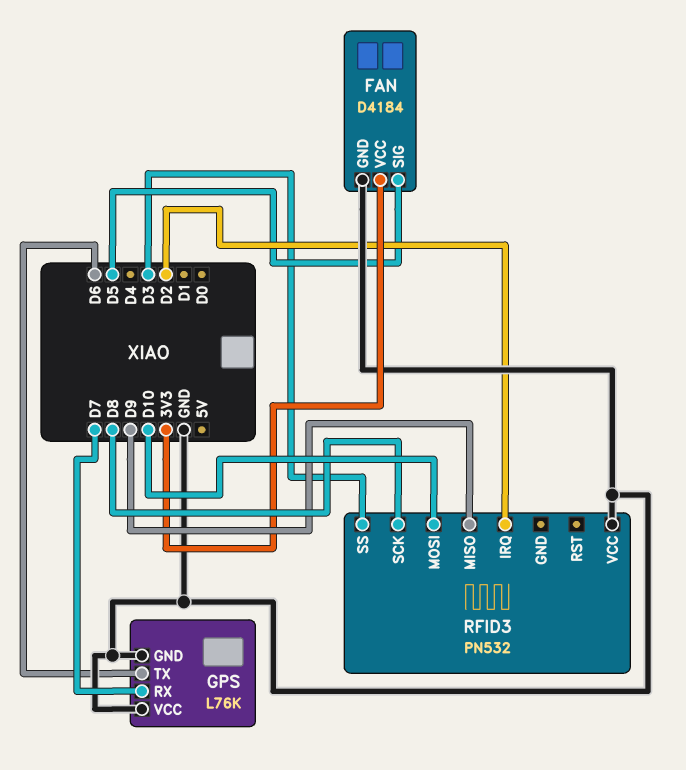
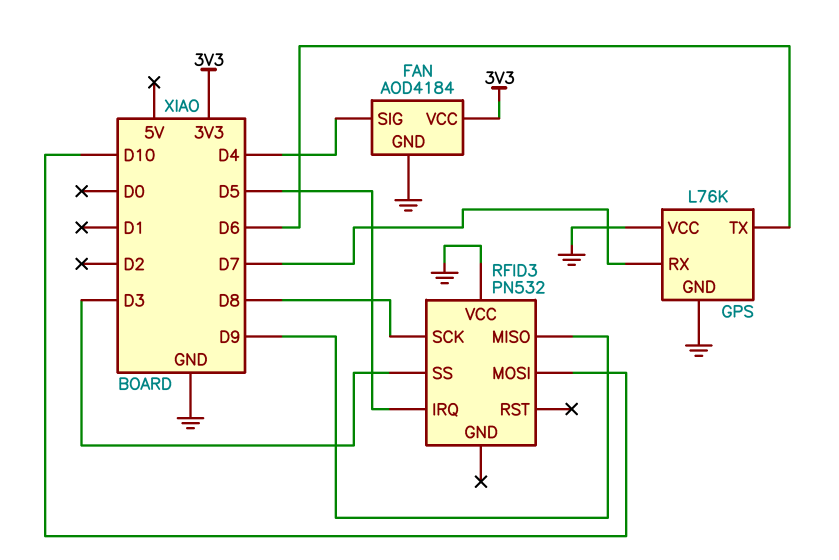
FAN: D4184 -> AOD4184
FAN pin SIG: D5 -> D4
RFID3 pin IRQ: D2 -> D5

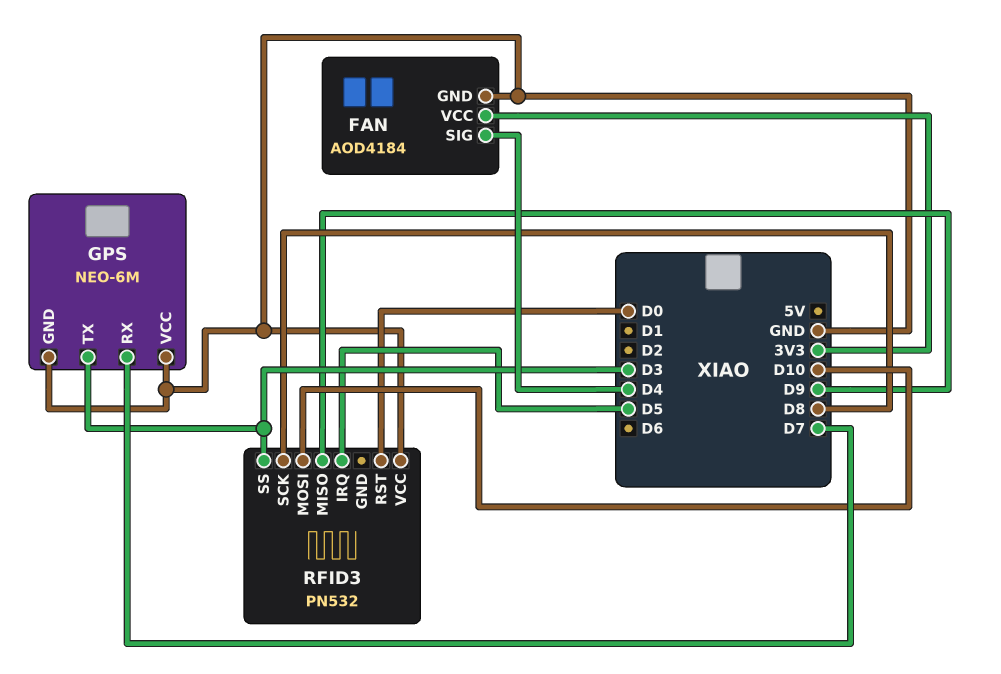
GPS: L76K -> NEO-6M
GPS pin TX: D6 -> D3
RFID3 pin RST: none -> D0

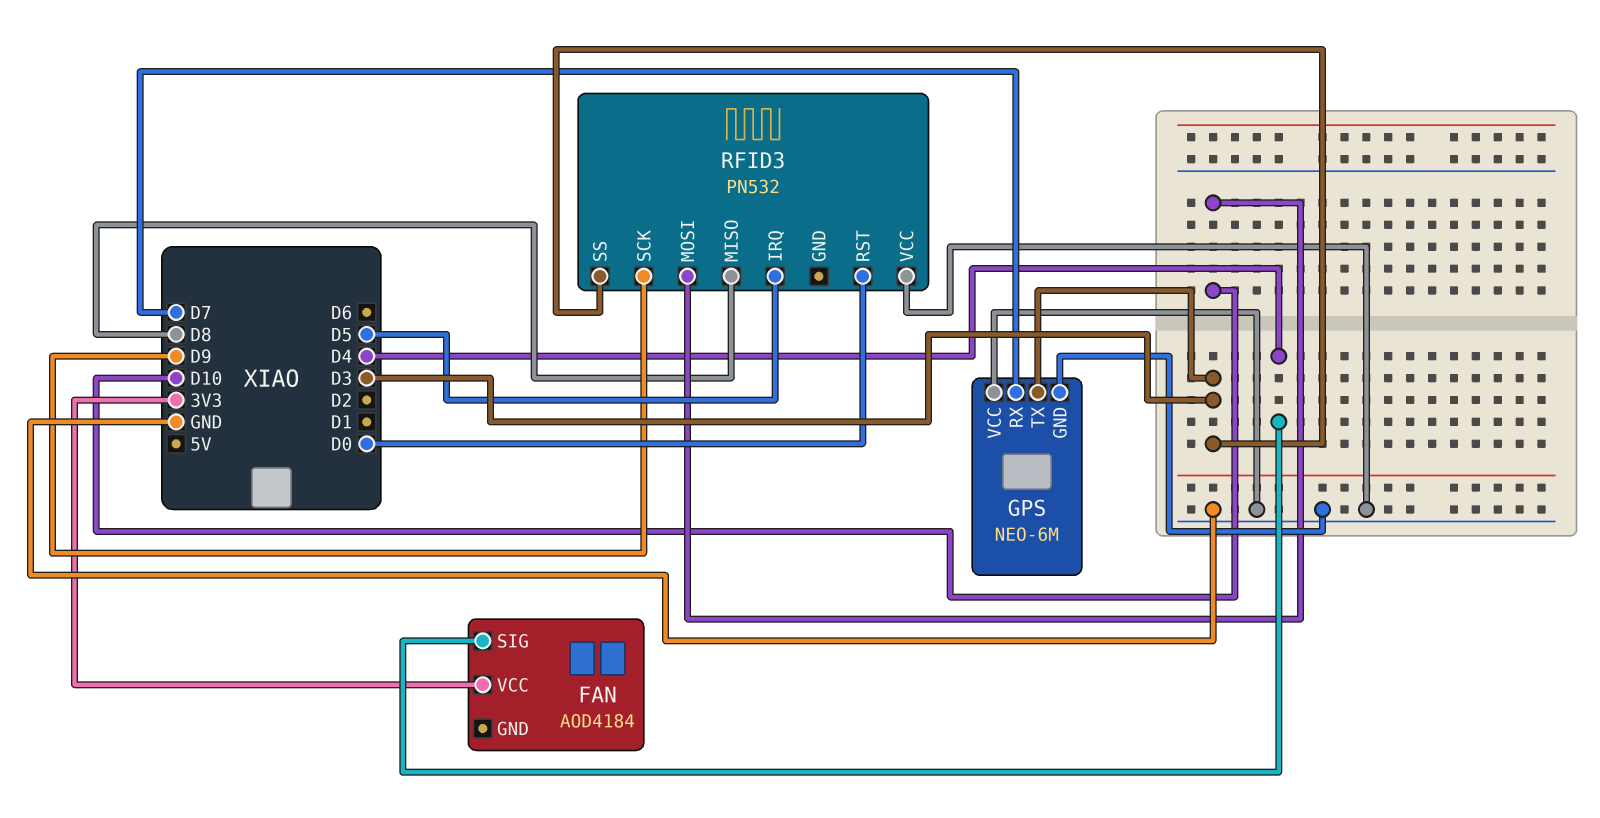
FAN pin GND: GND -> none
RFID3 pin MISO: D9 -> D8
RFID3 pin SCK: D8 -> D9

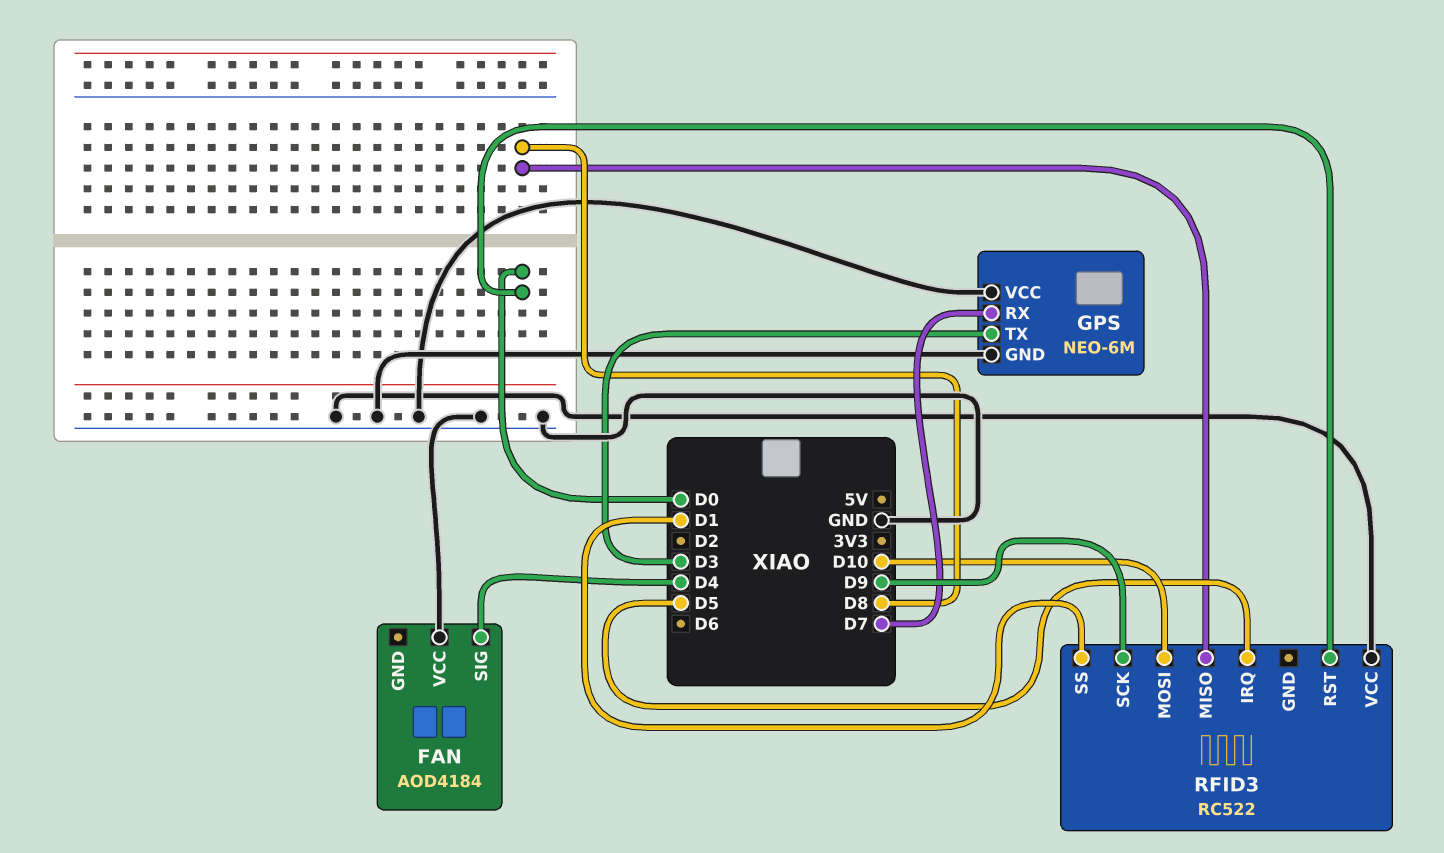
FAN pin VCC: 3V3 -> GND
RFID3: PN532 -> RC522
RFID3 pin SS: D3 -> D1

